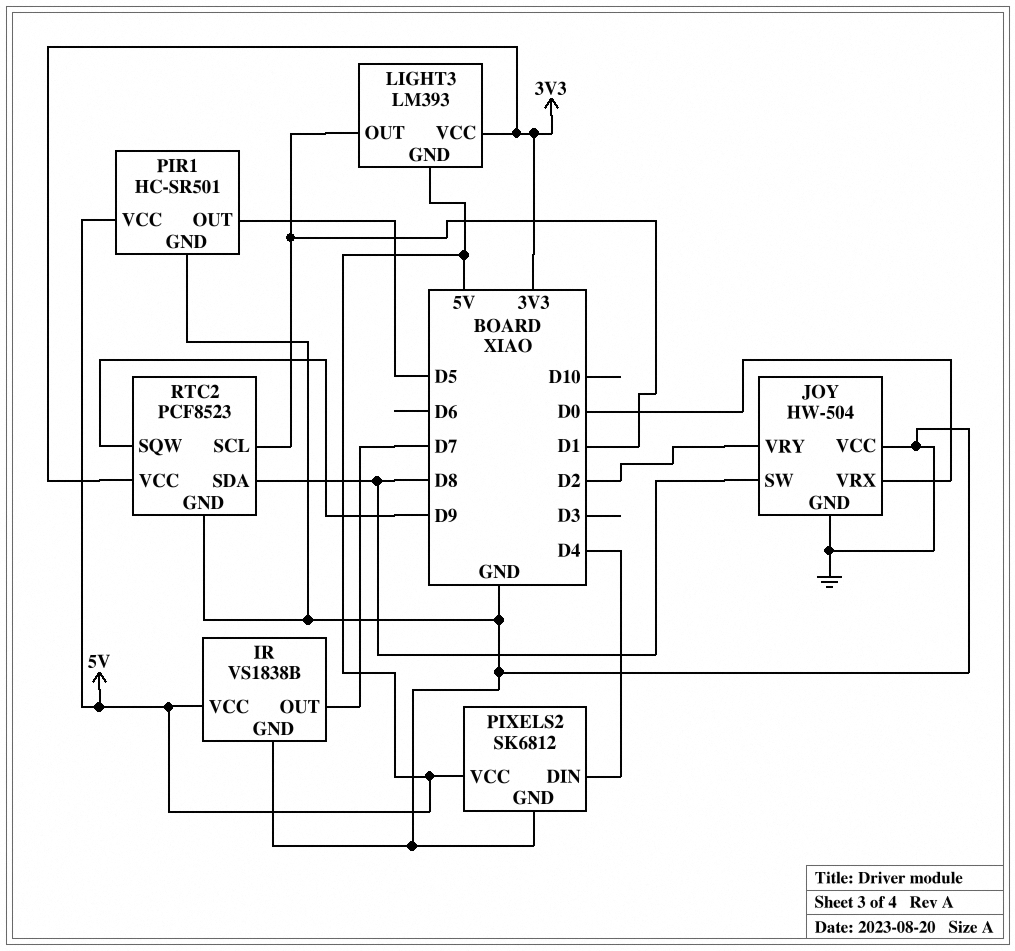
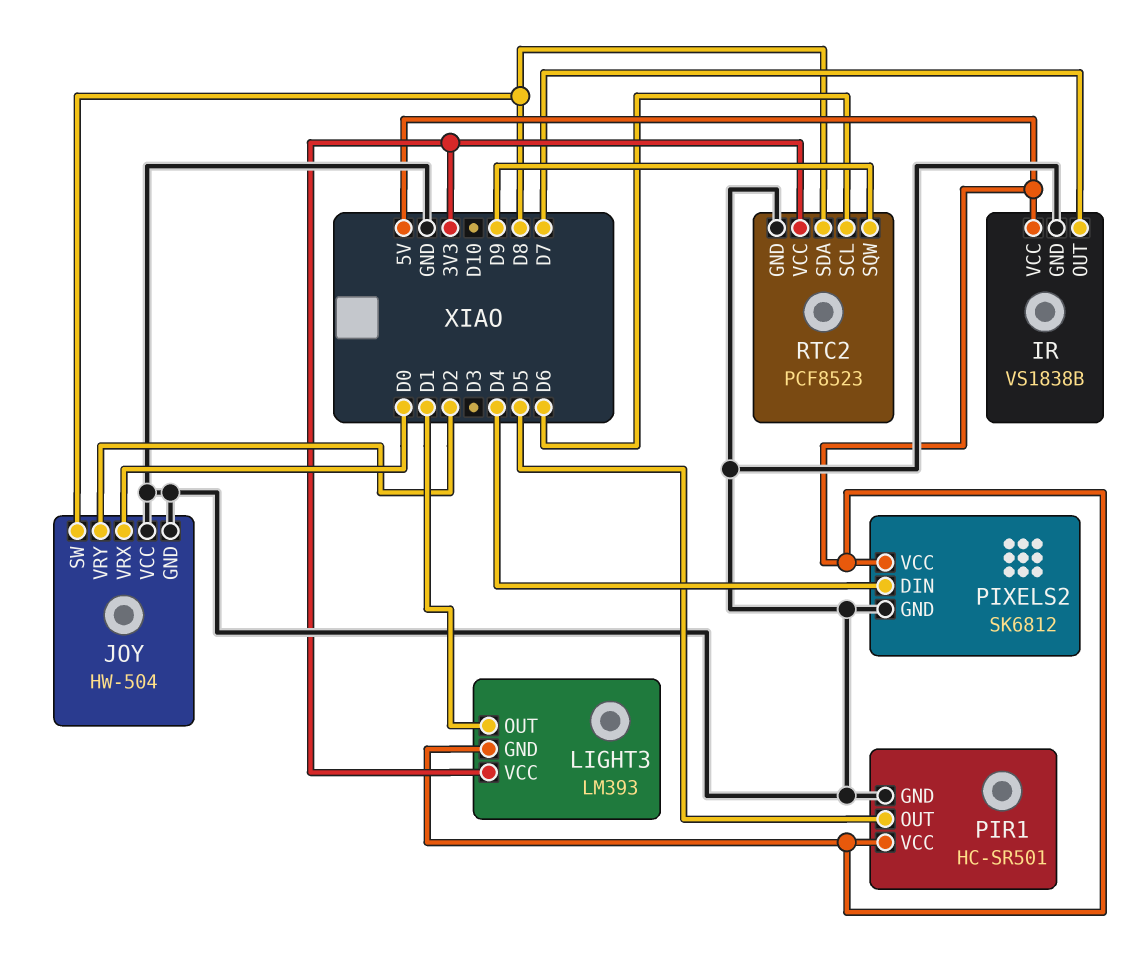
RTC2 pin SCL: D1 -> D6

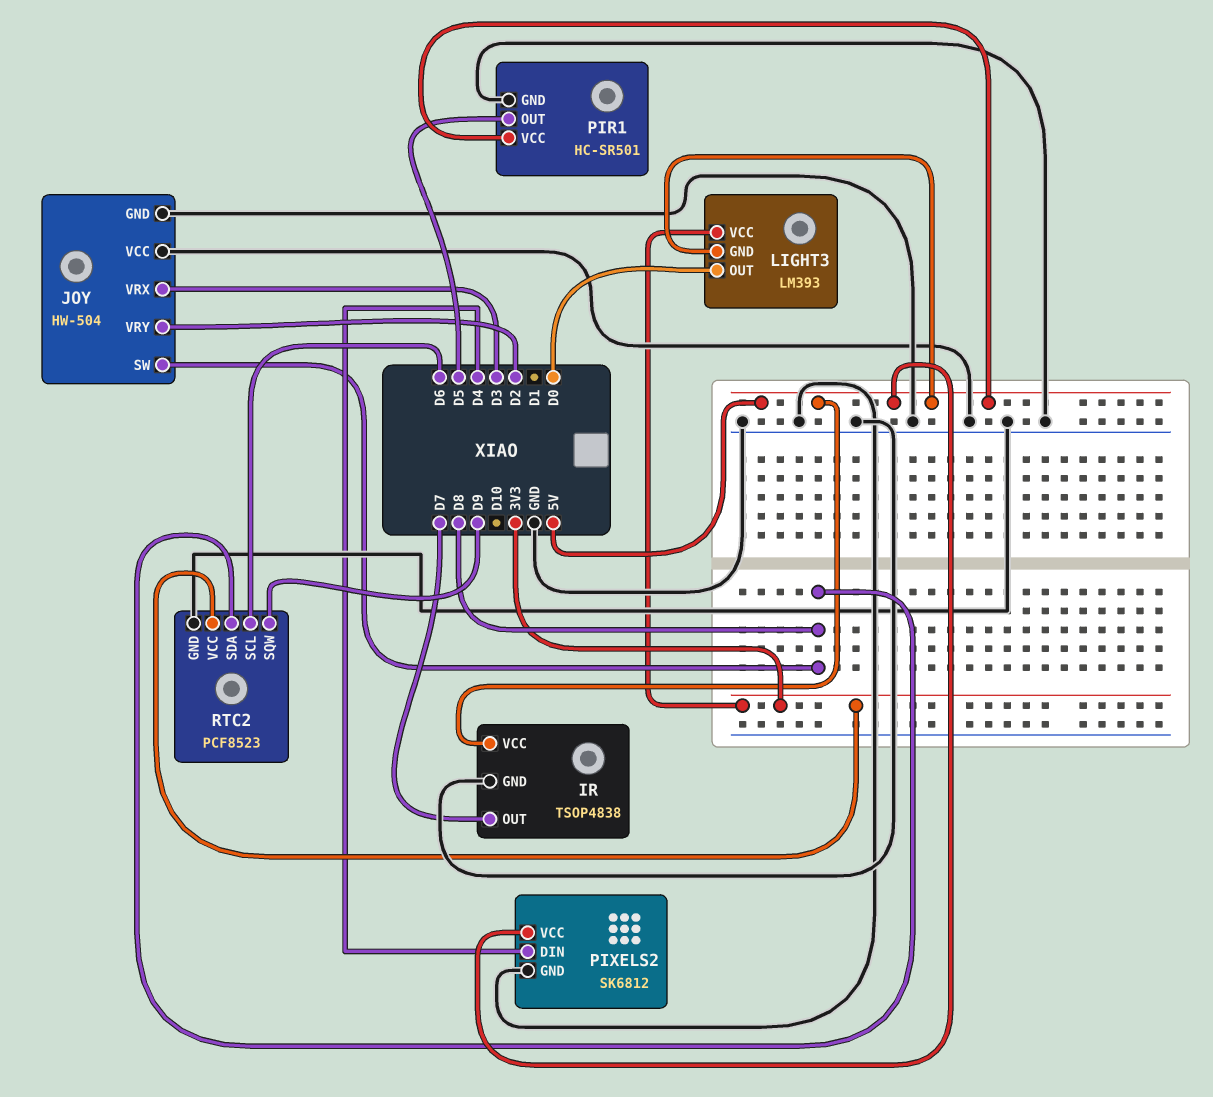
IR: VS1838B -> TSOP4838
JOY pin VRX: D0 -> D3
LIGHT3 pin OUT: D1 -> D0

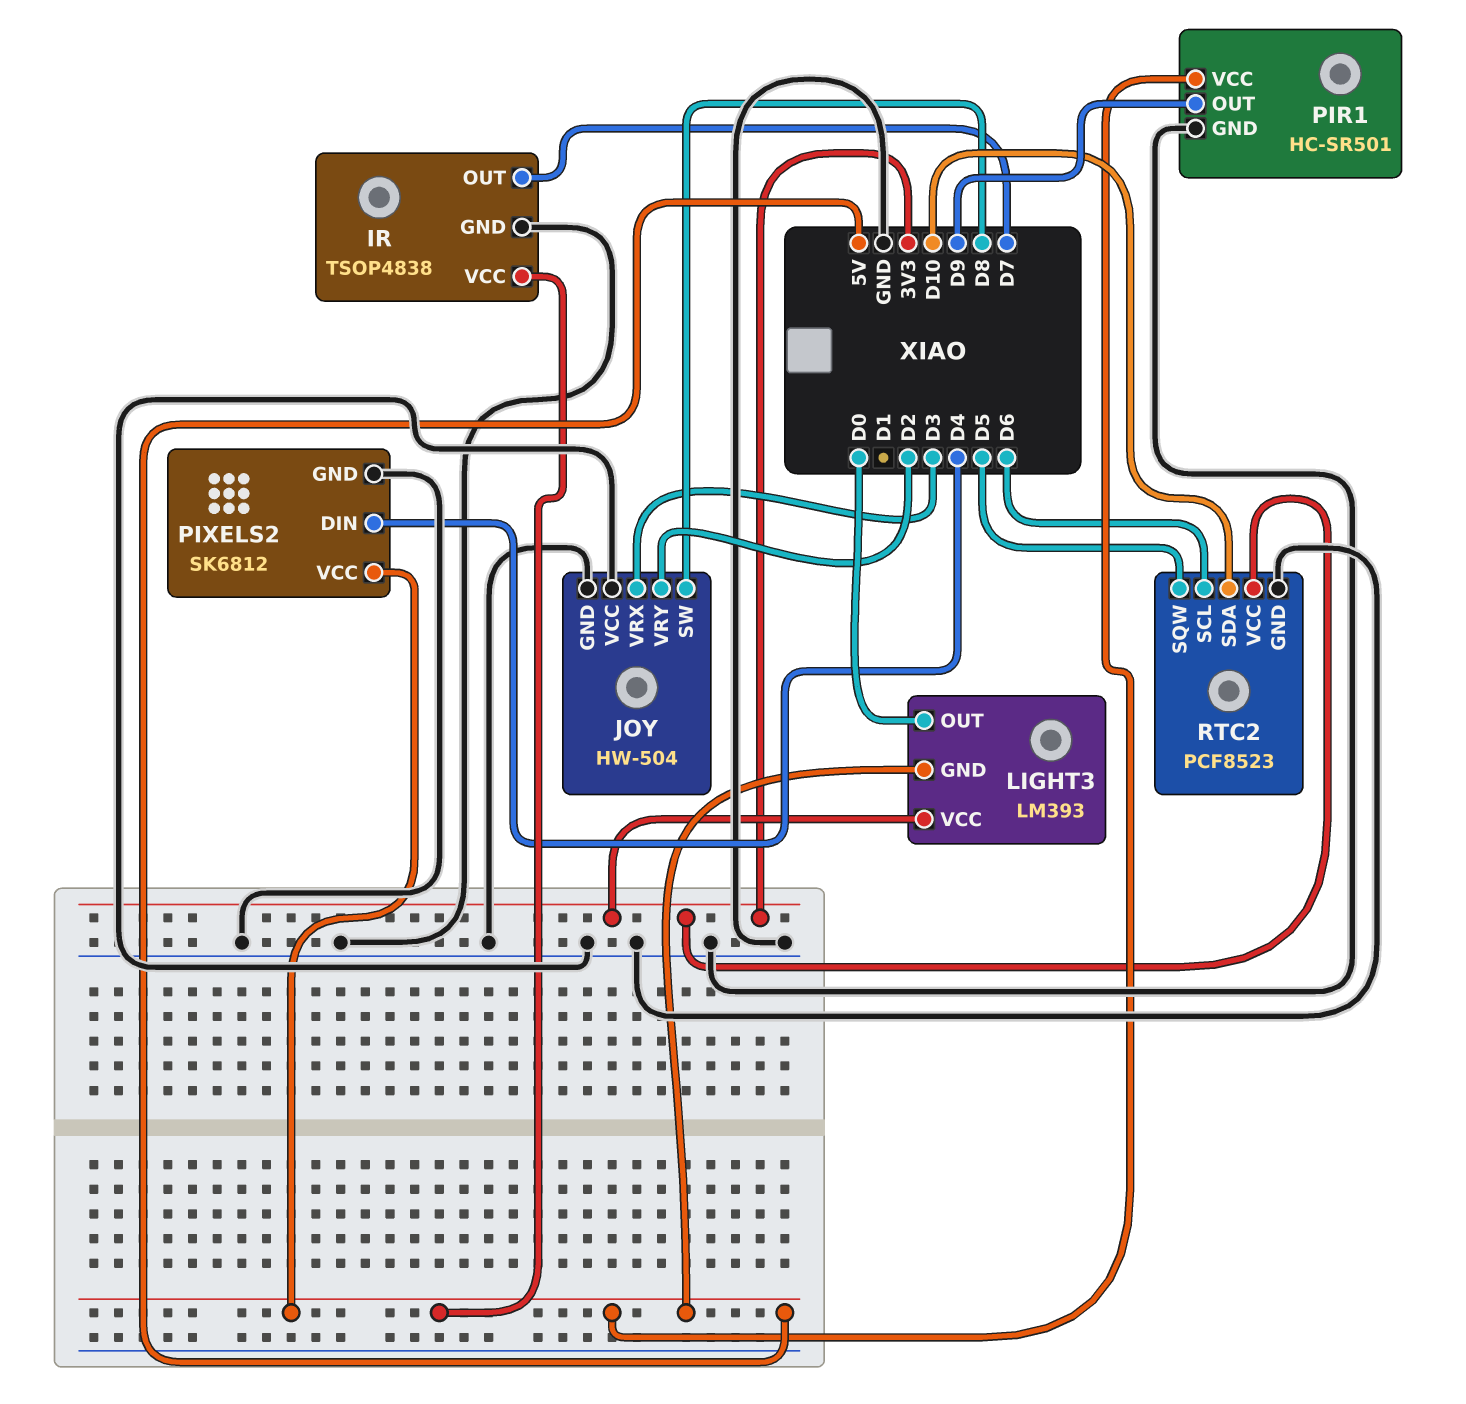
PIR1 pin OUT: D5 -> D9
RTC2 pin SDA: D8 -> D10
RTC2 pin SQW: D9 -> D5

